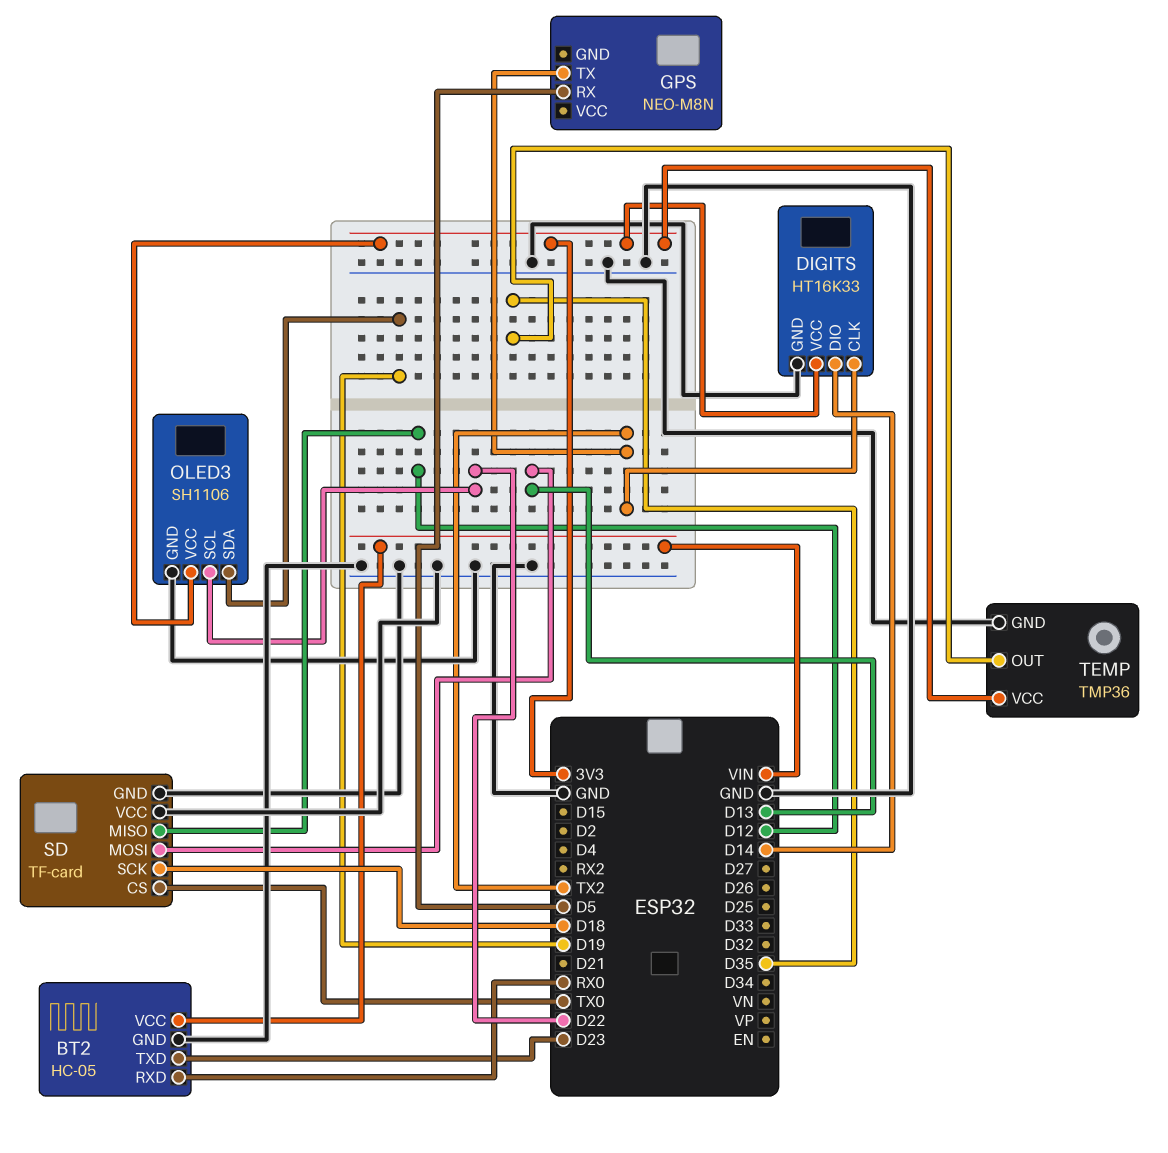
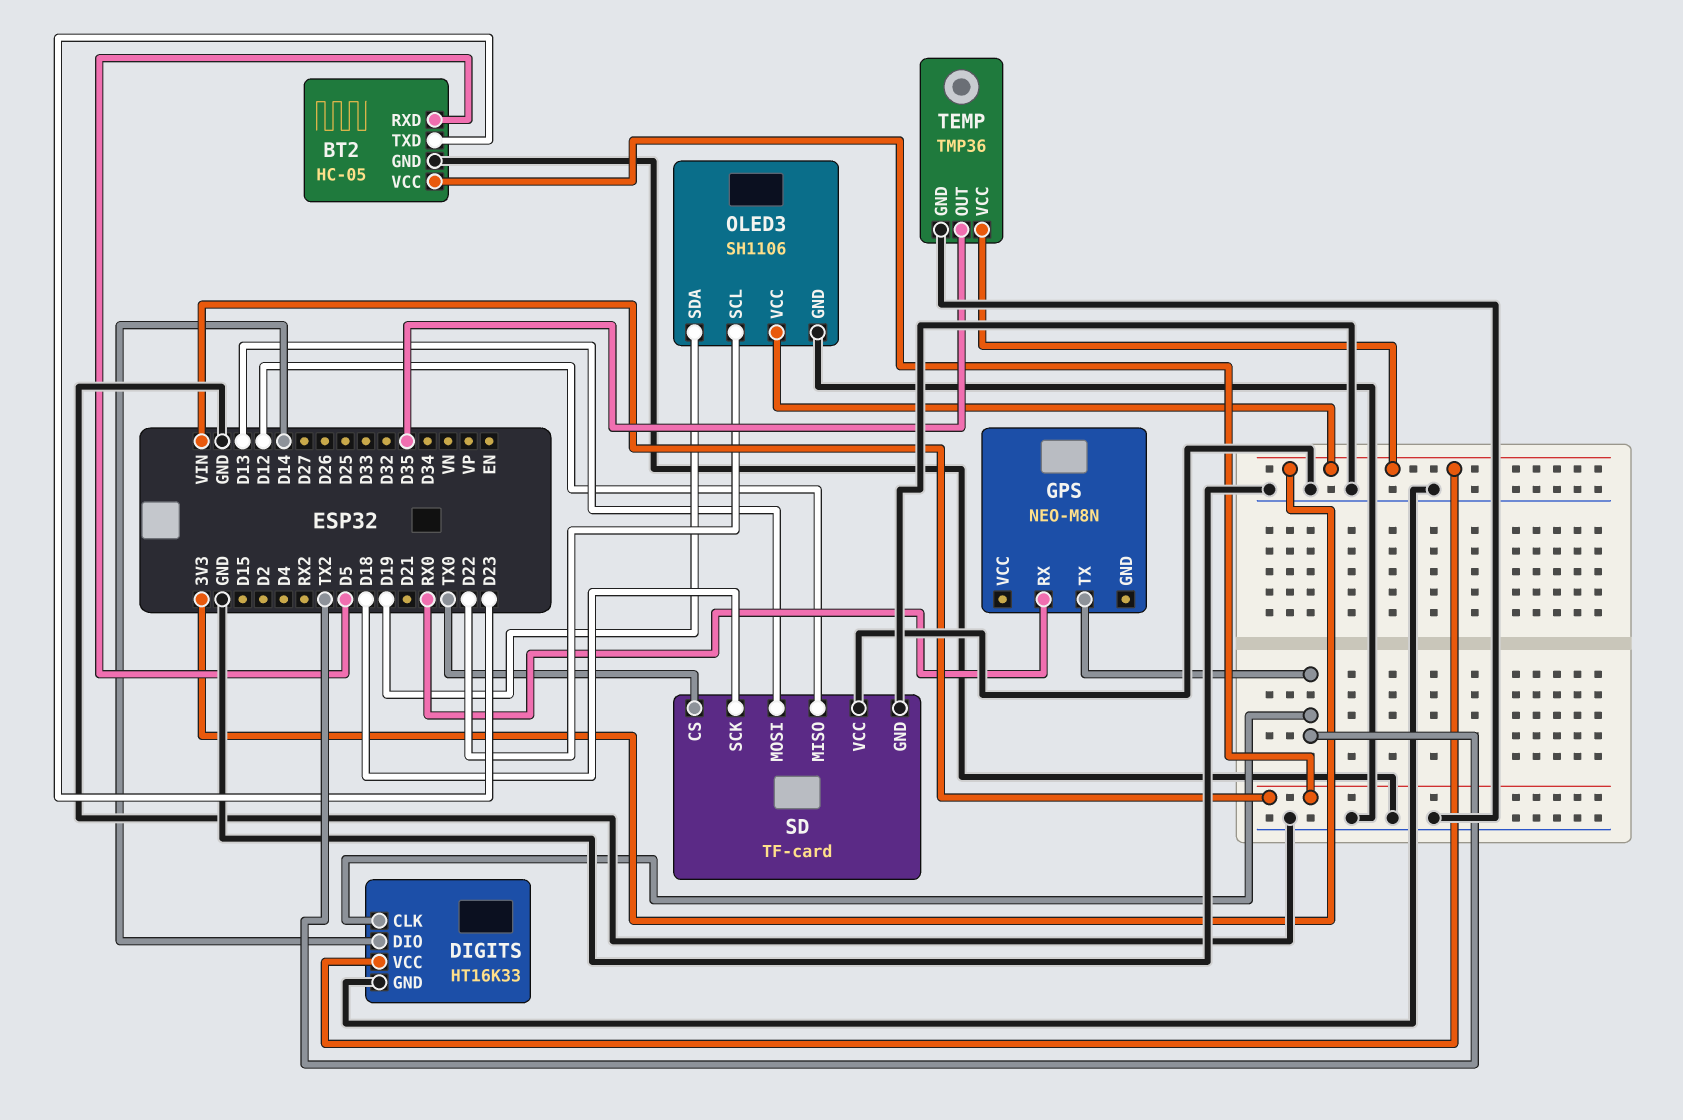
BT2 pin RXD: RX0 -> D5
GPS pin RX: D5 -> RX0

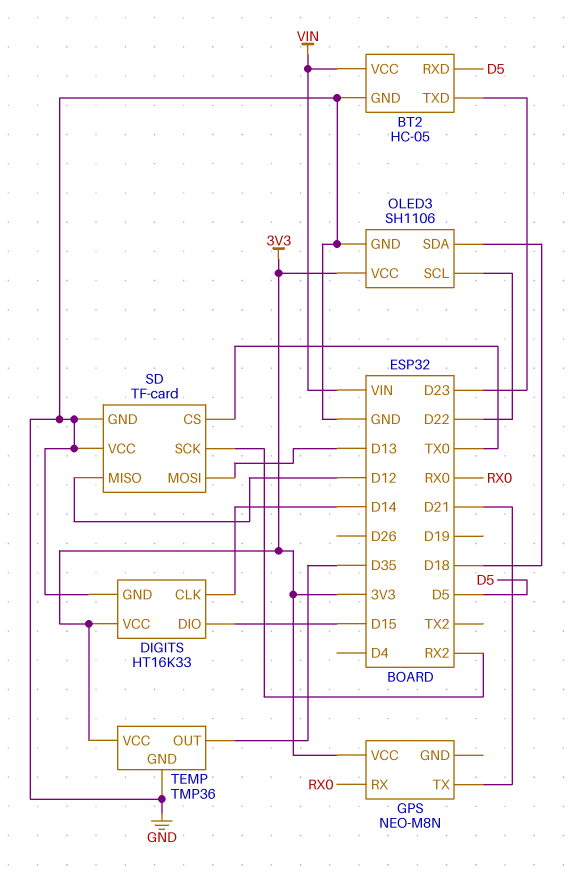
DIGITS pin CLK: TX2 -> D14
DIGITS pin DIO: D14 -> D15
GPS pin TX: TX2 -> D21
GPS pin VCC: none -> 3V3
OLED3 pin SDA: D19 -> D18
SD pin SCK: D18 -> RX2

